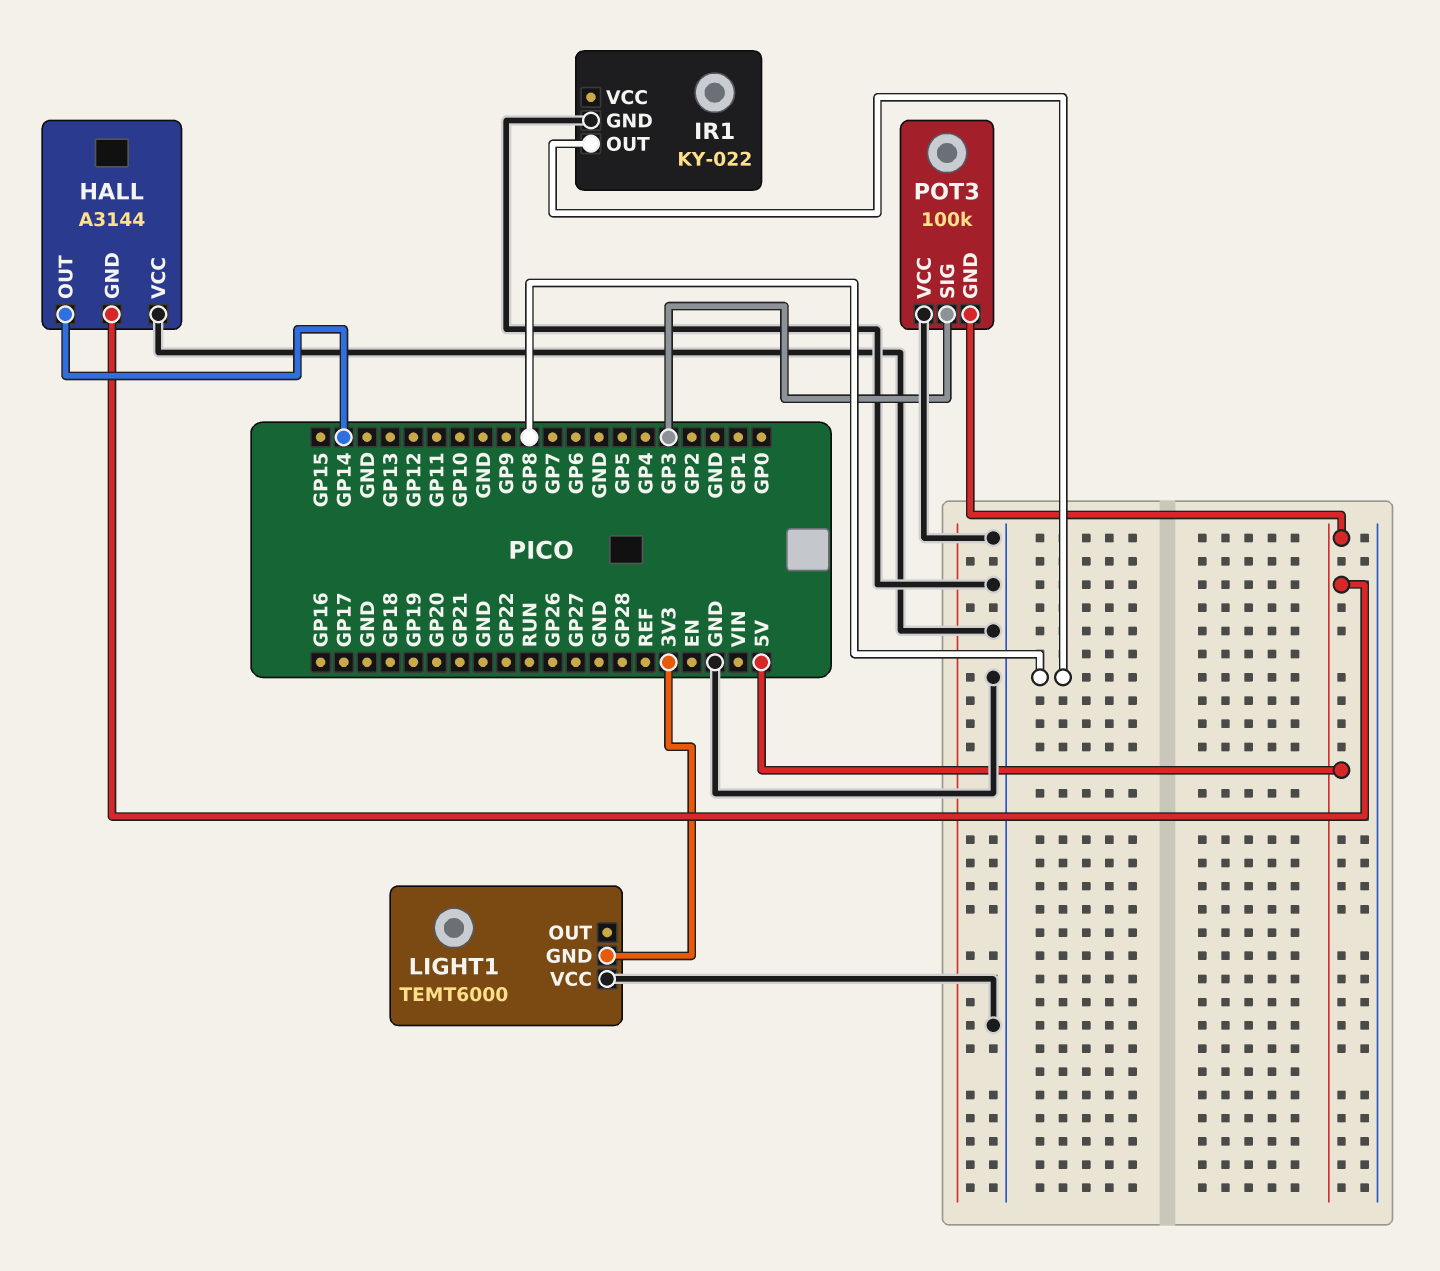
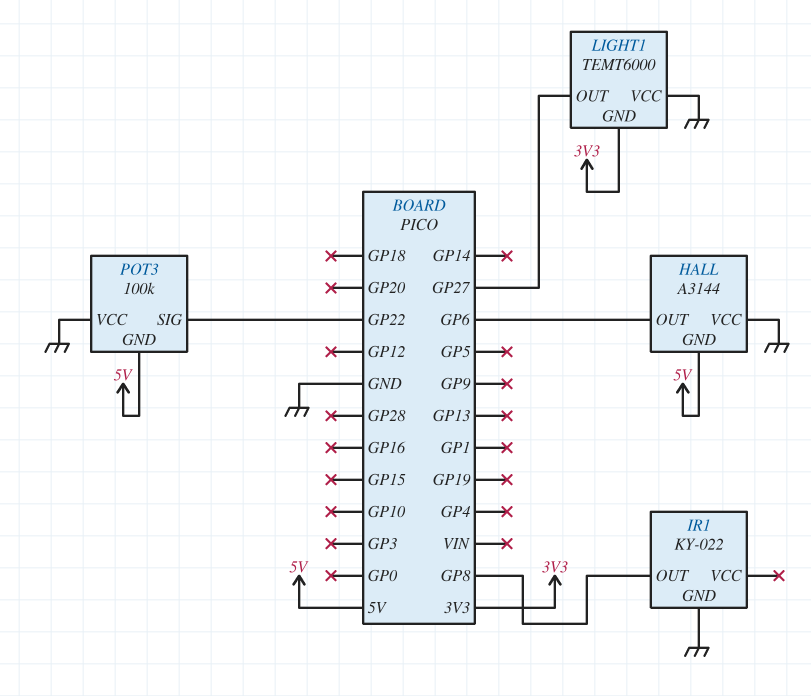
HALL pin OUT: GP14 -> GP6
LIGHT1 pin OUT: none -> GP27
POT3 pin SIG: GP3 -> GP22

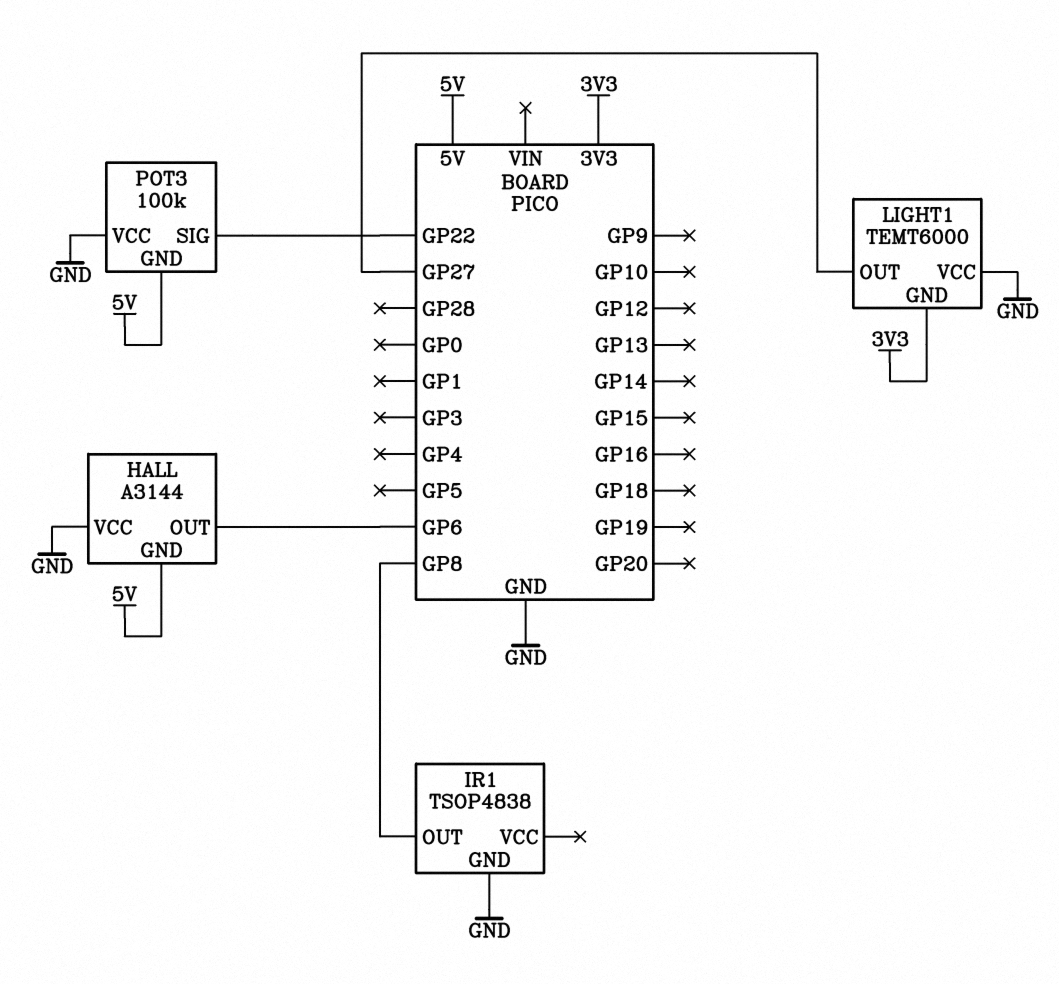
IR1: KY-022 -> TSOP4838

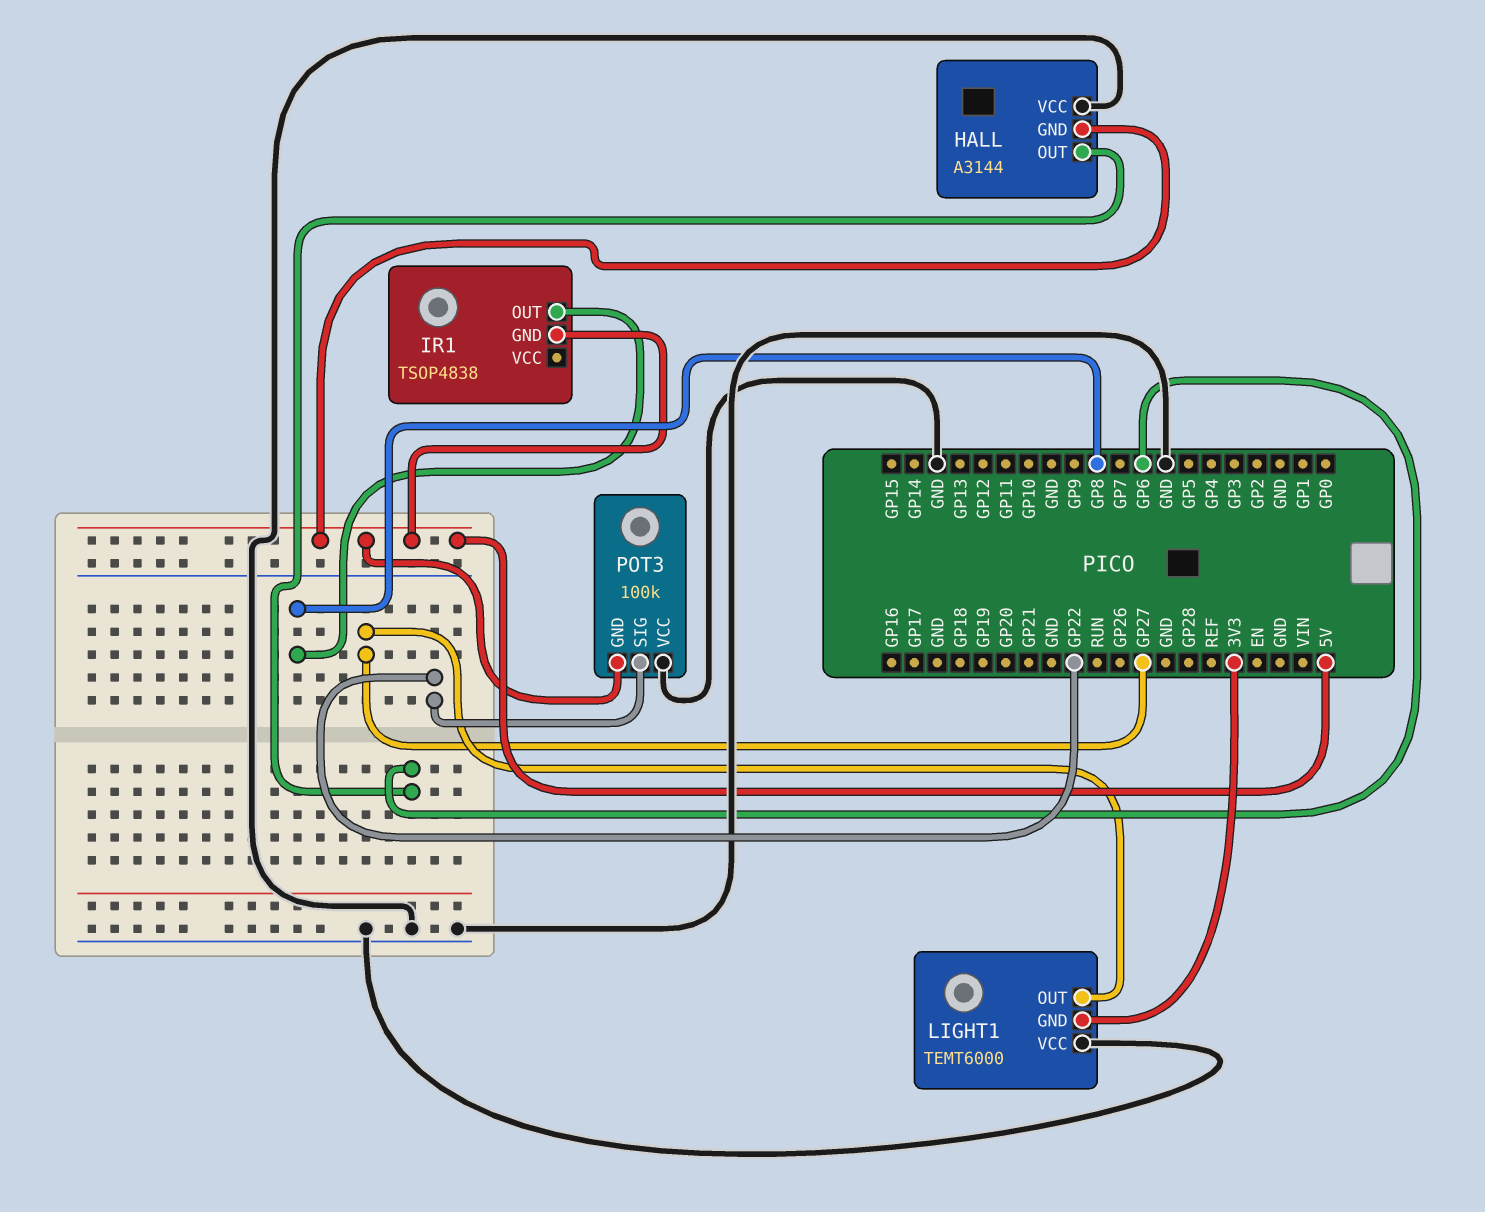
IR1 pin GND: GND -> 5V

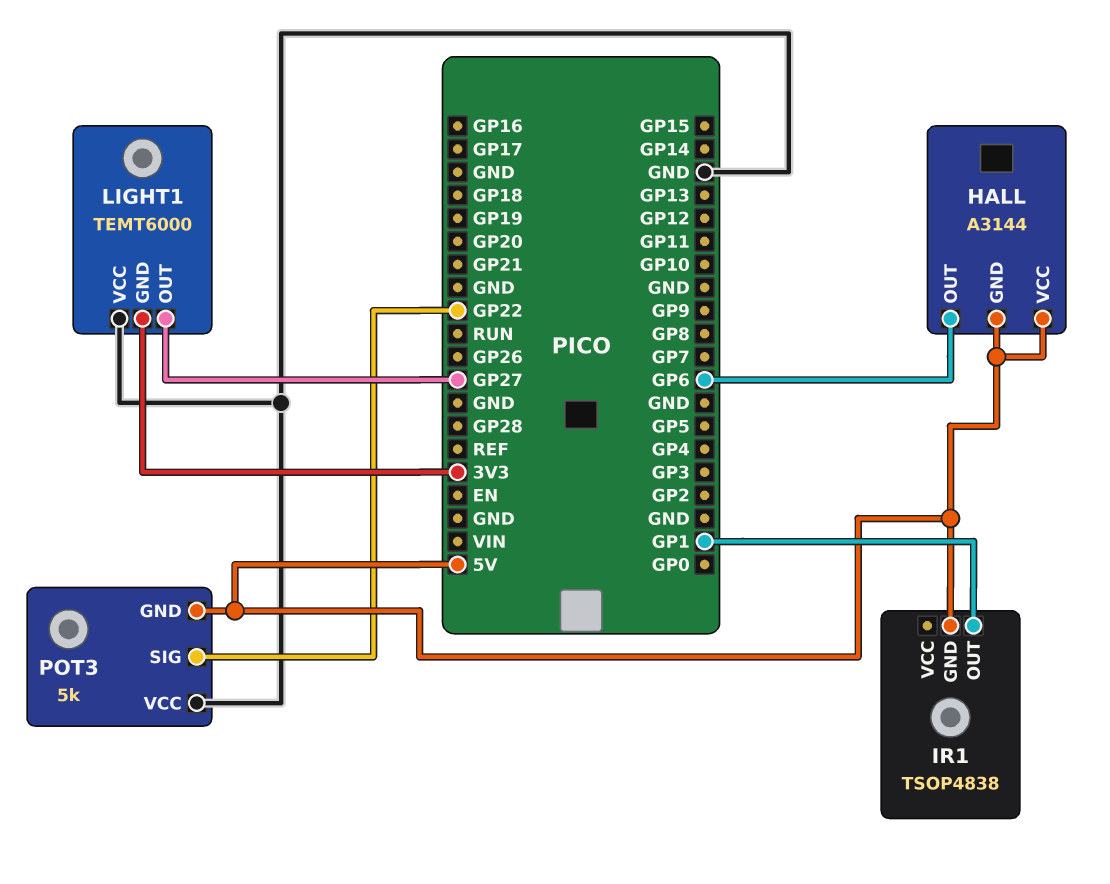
HALL pin VCC: GND -> 5V
IR1 pin OUT: GP8 -> GP1
POT3: 100k -> 5k

